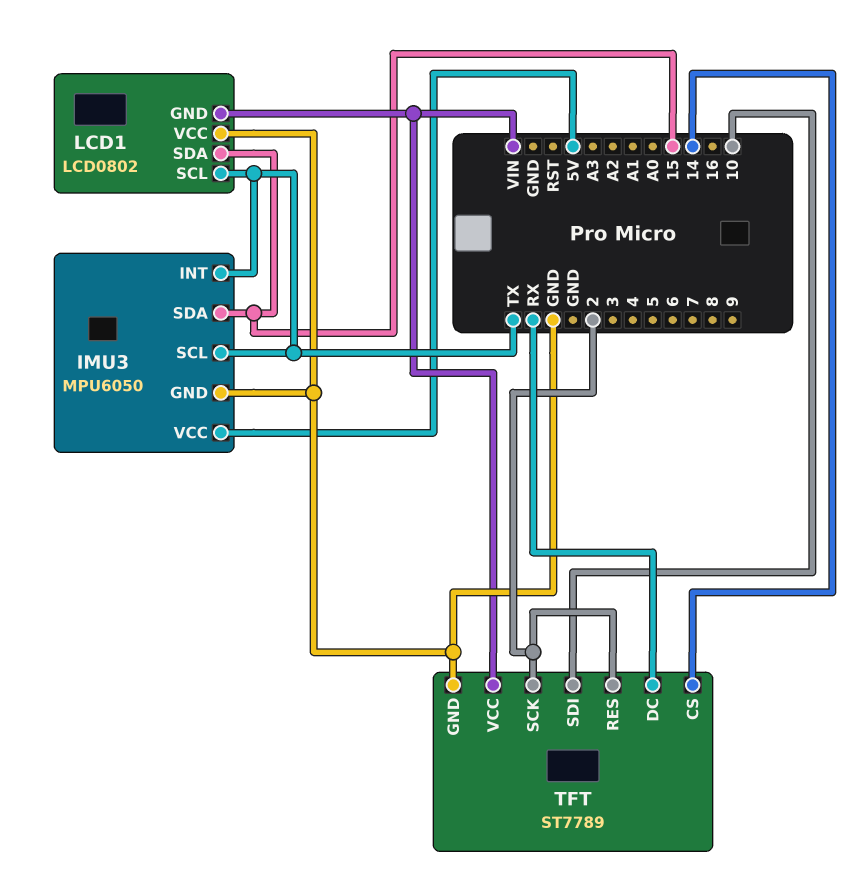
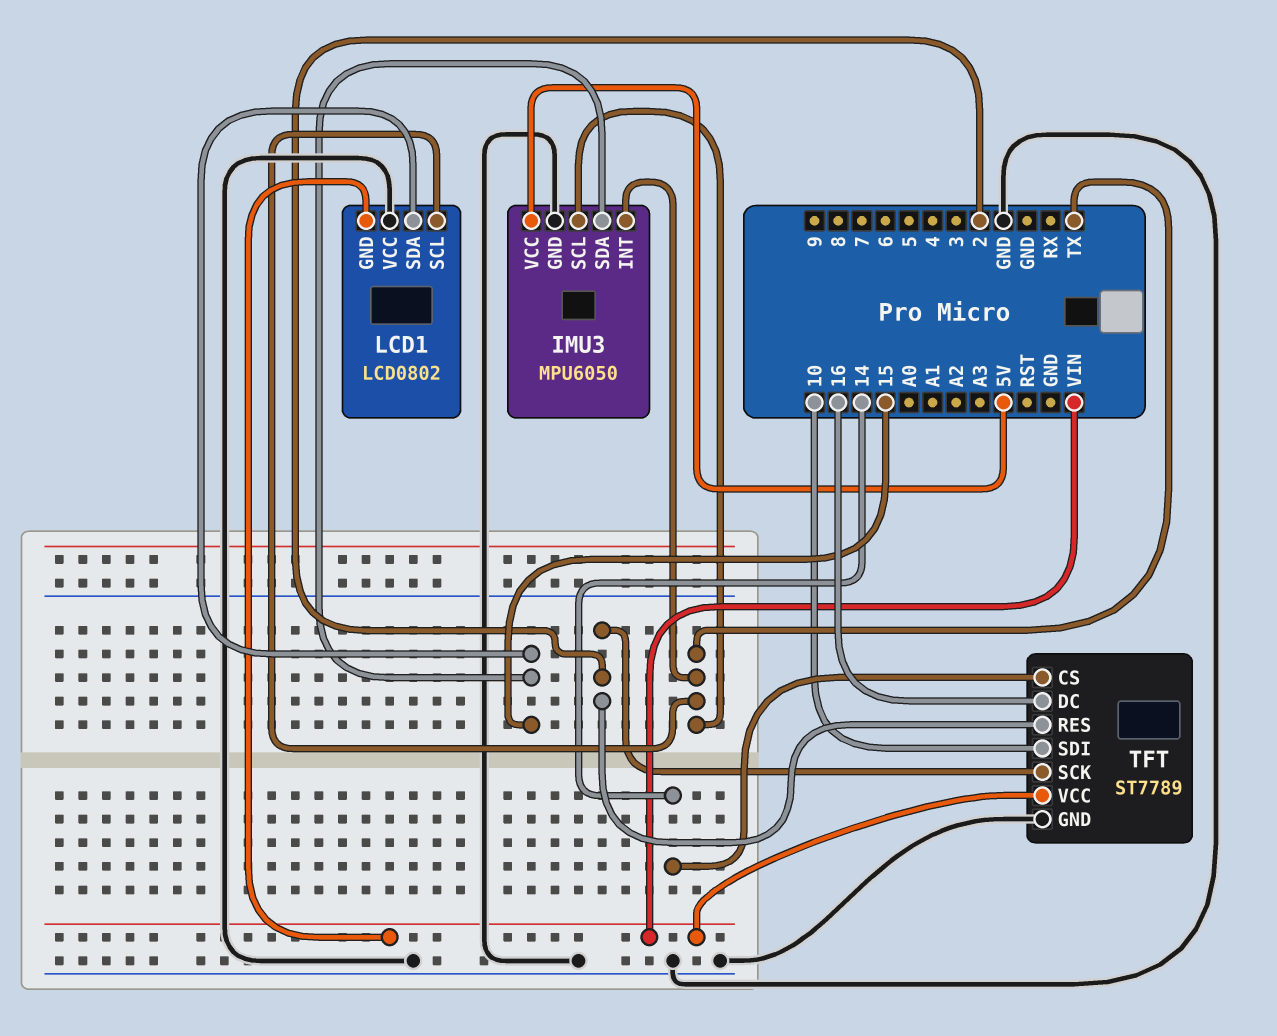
TFT pin DC: RX -> 16

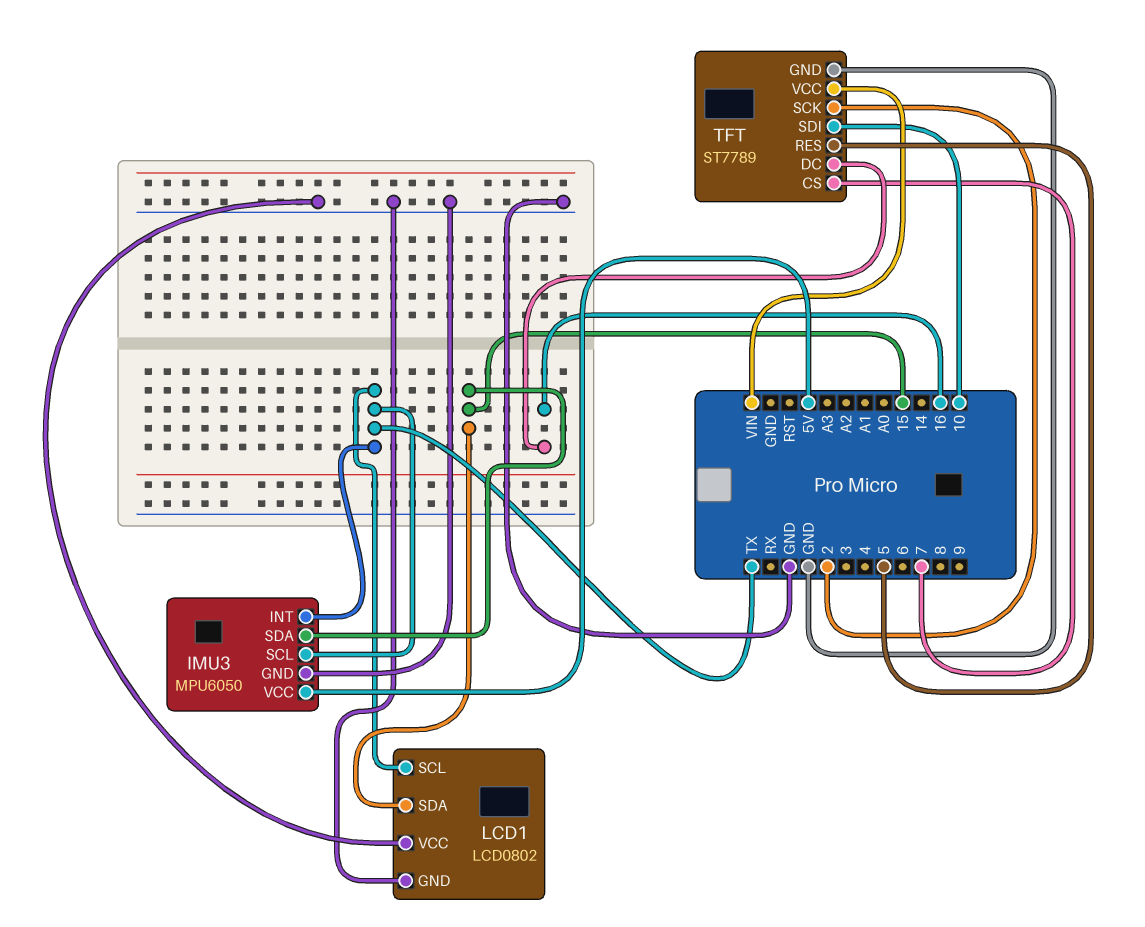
LCD1 pin GND: VIN -> GND
TFT pin CS: 14 -> 7
TFT pin RES: 2 -> 5

